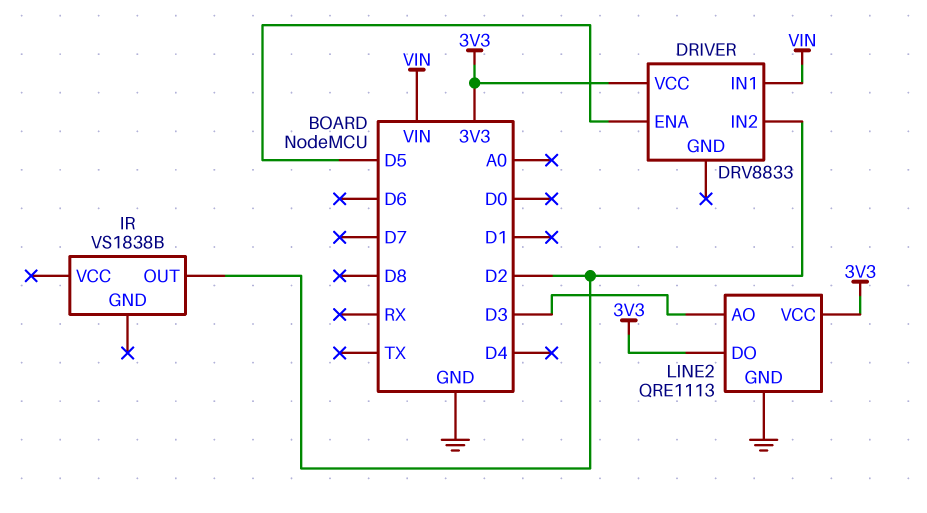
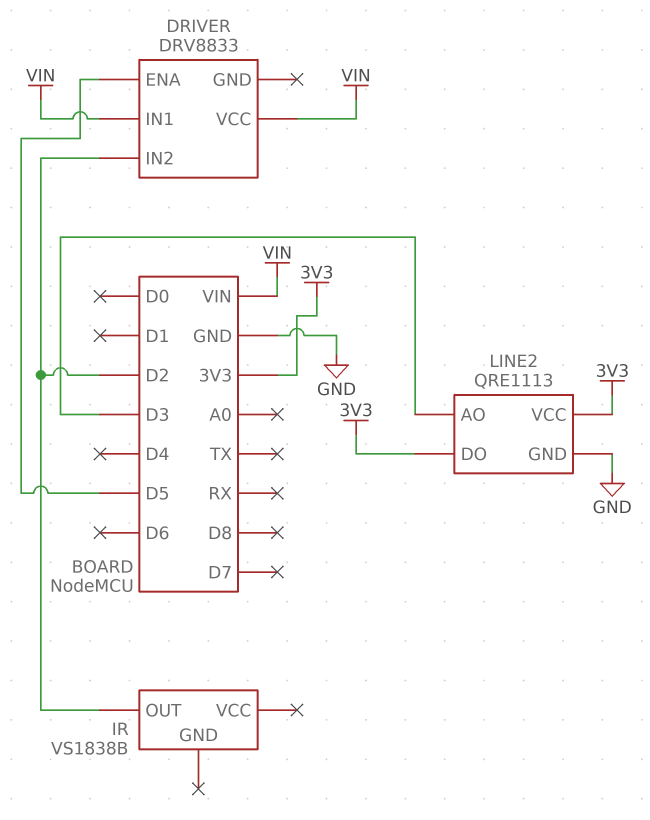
DRIVER pin VCC: 3V3 -> VIN

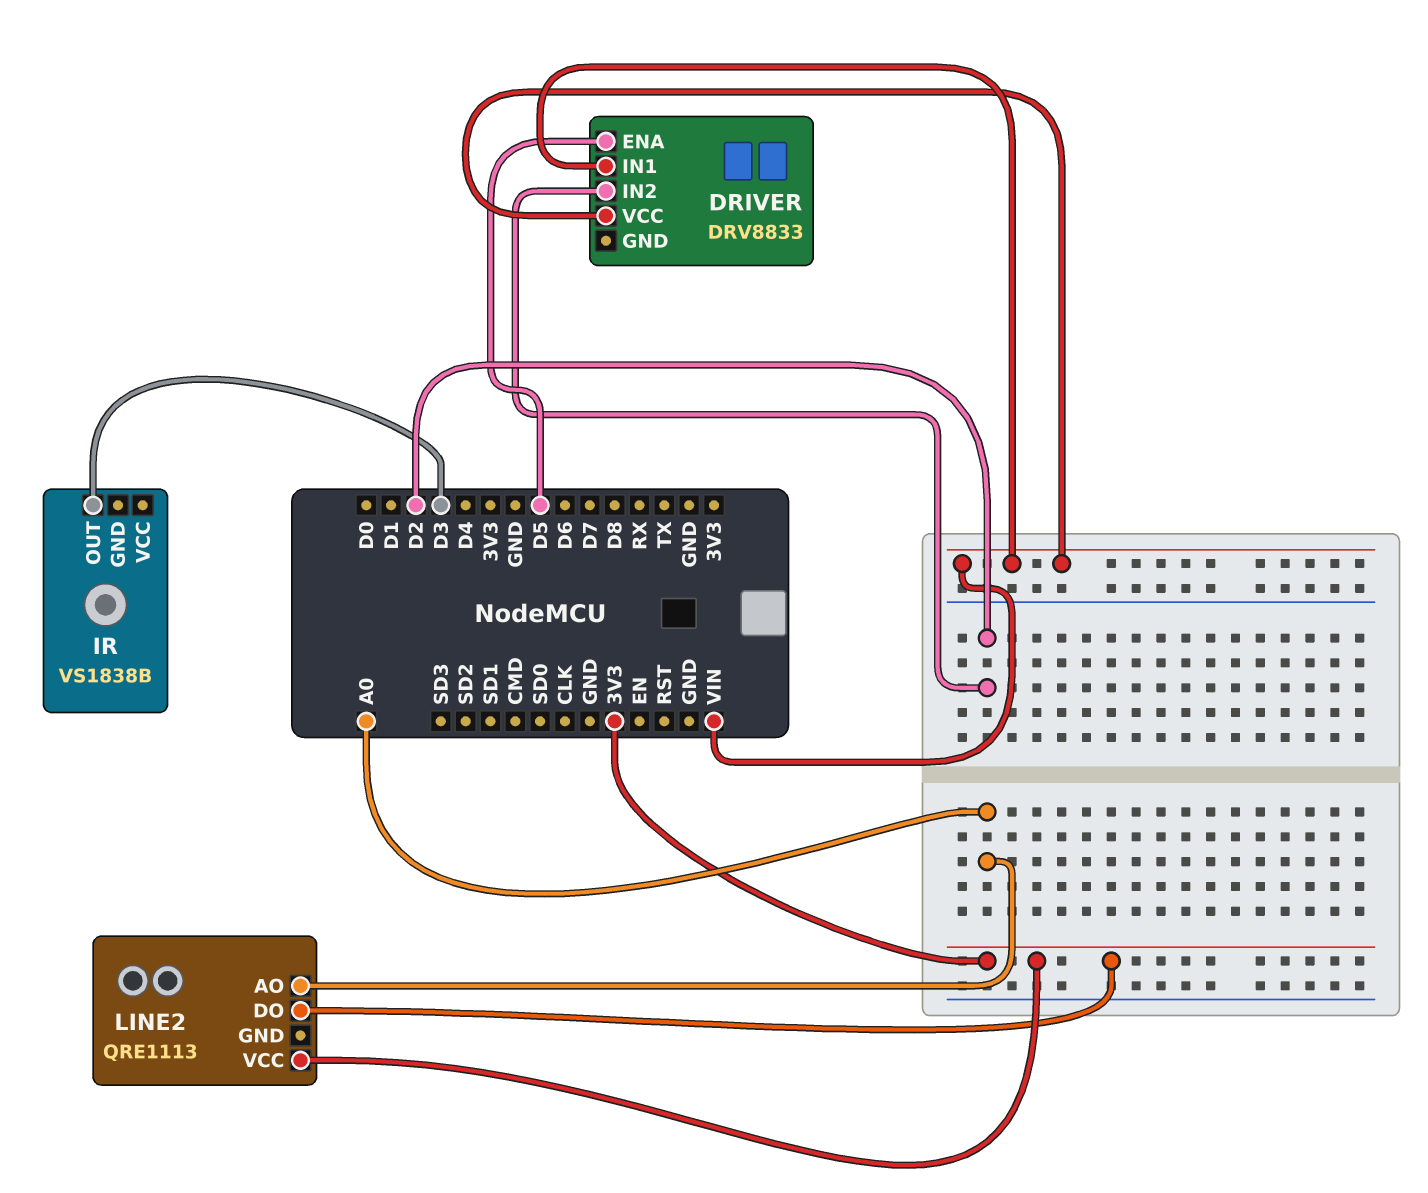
IR pin OUT: D2 -> D3
LINE2 pin AO: D3 -> A0
LINE2 pin GND: GND -> none

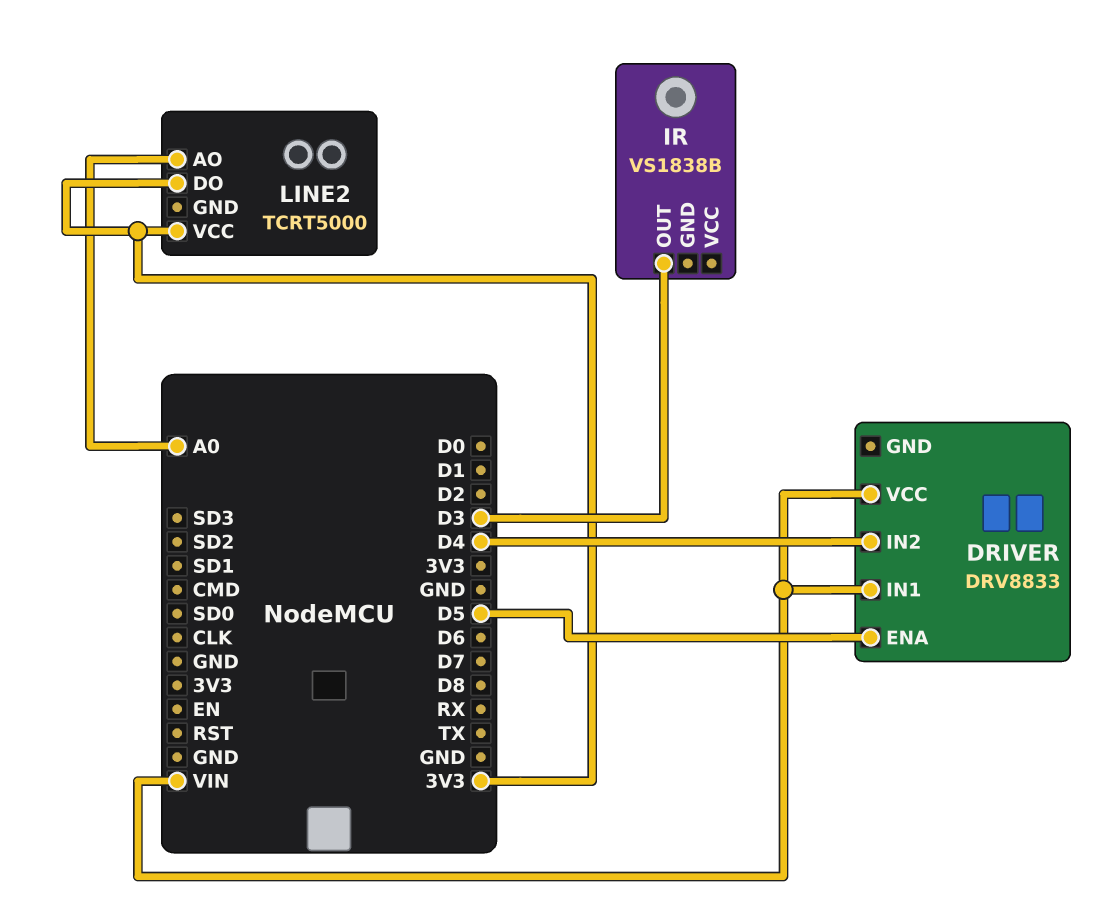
DRIVER pin IN2: D2 -> D4
LINE2: QRE1113 -> TCRT5000

